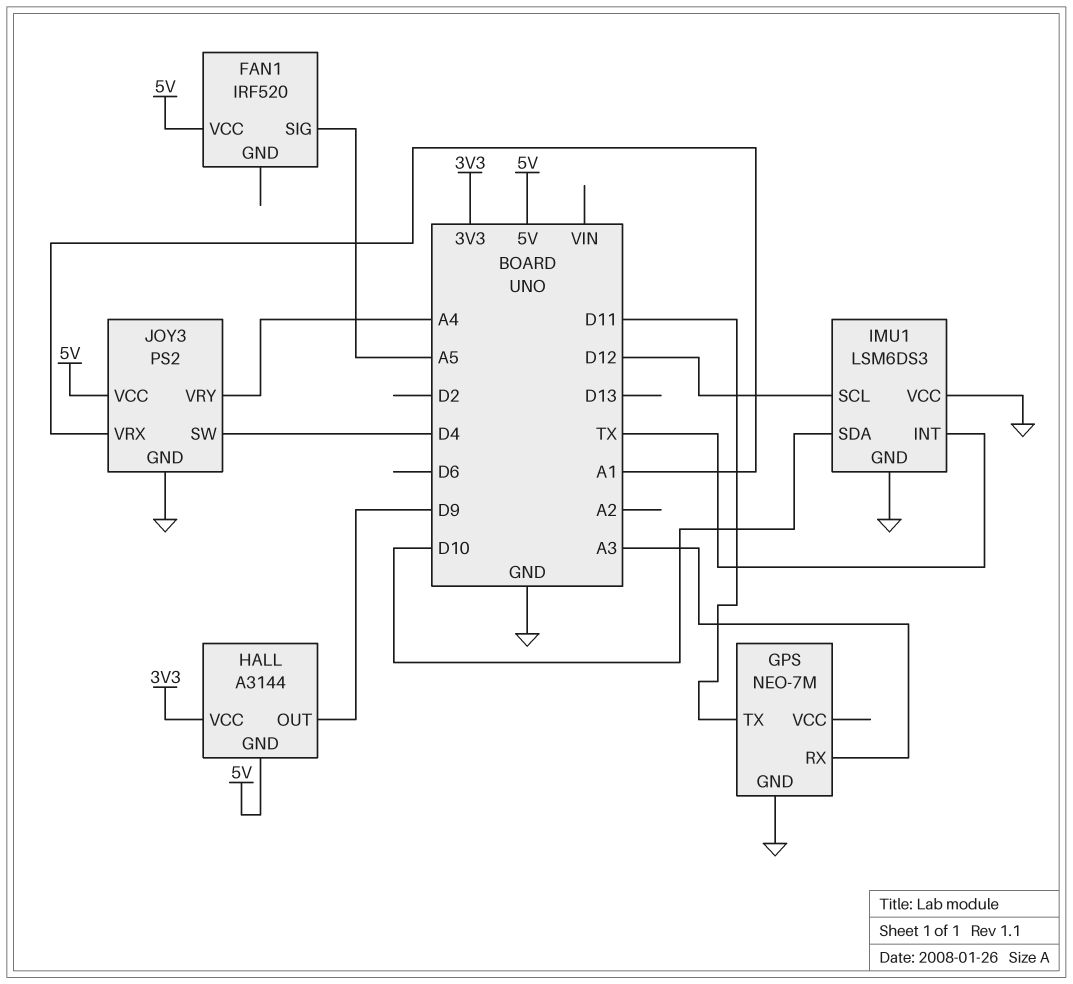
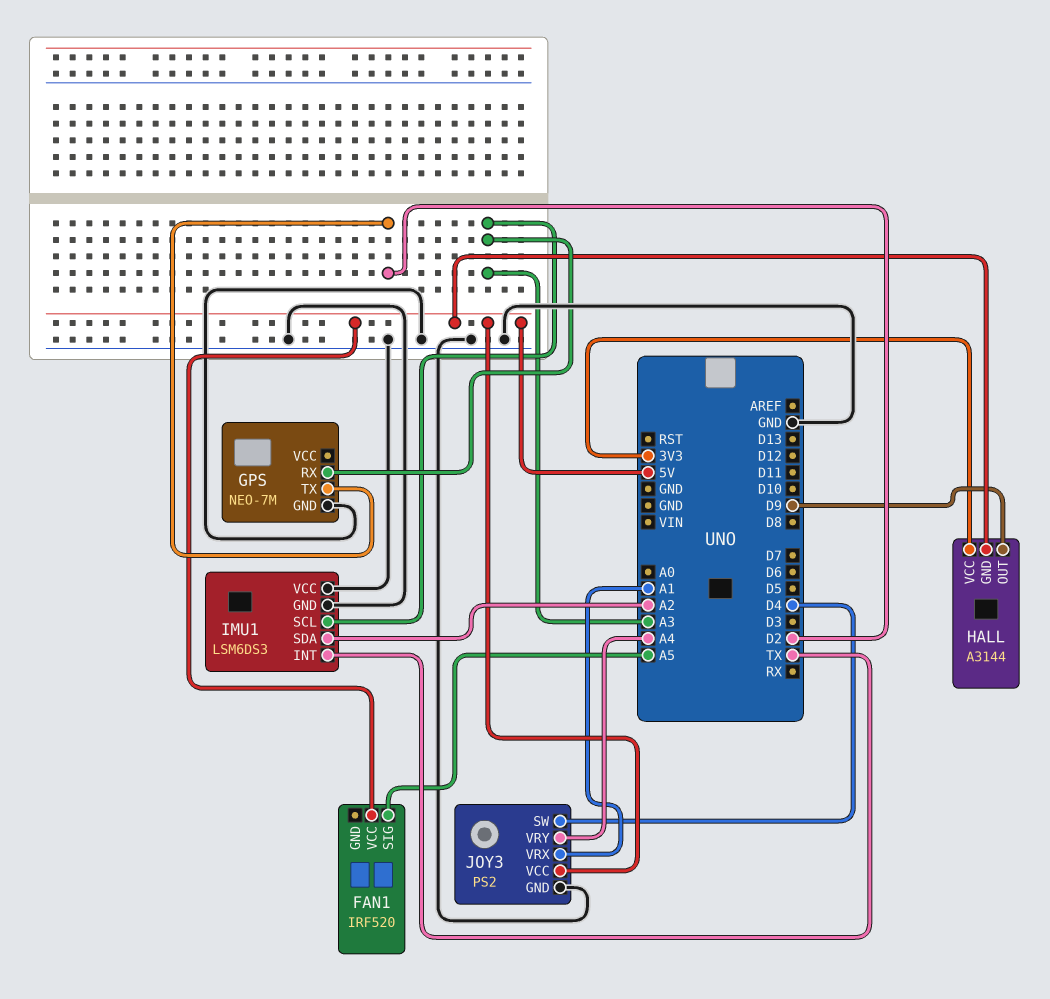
GPS pin TX: D11 -> D2
IMU1 pin SCL: D12 -> A3
IMU1 pin SDA: D10 -> A2

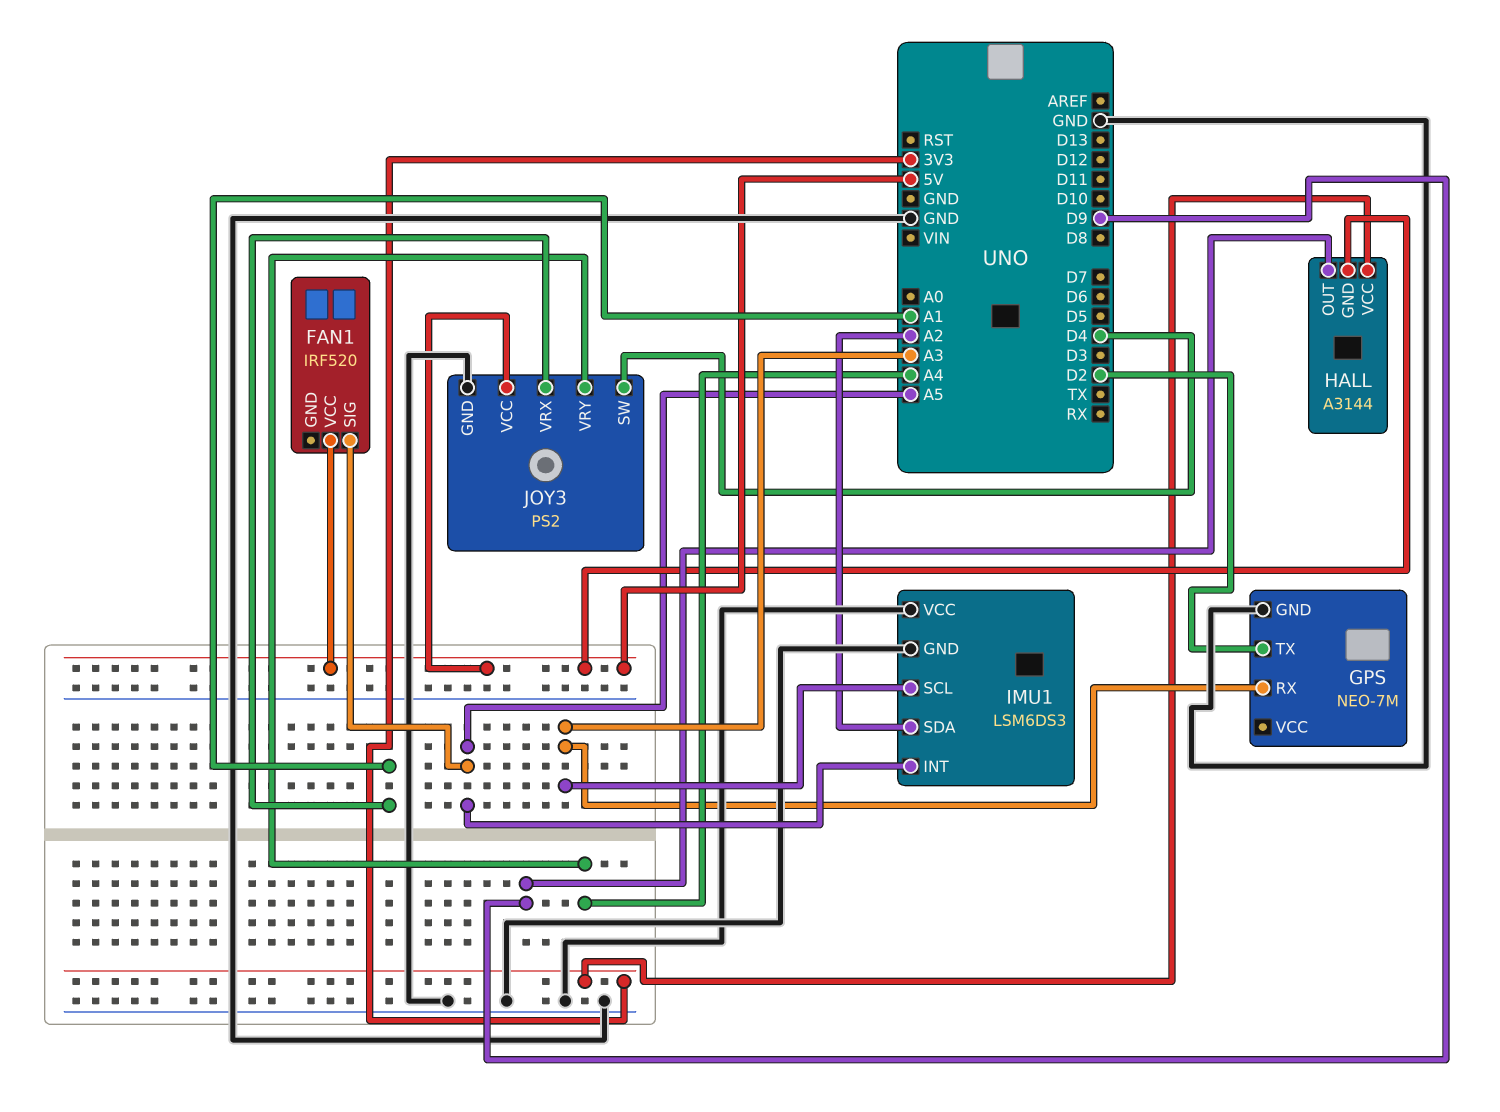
IMU1 pin INT: TX -> A5

